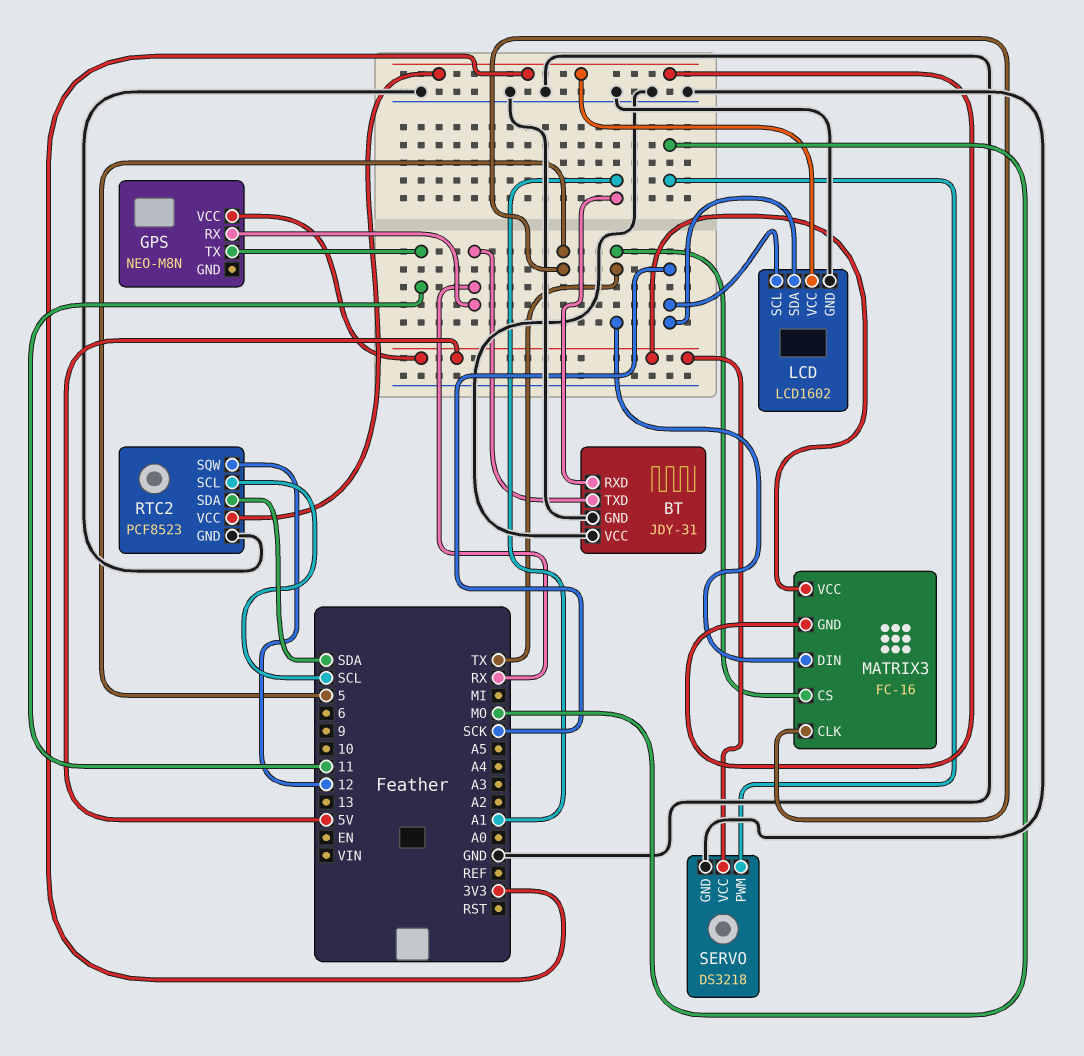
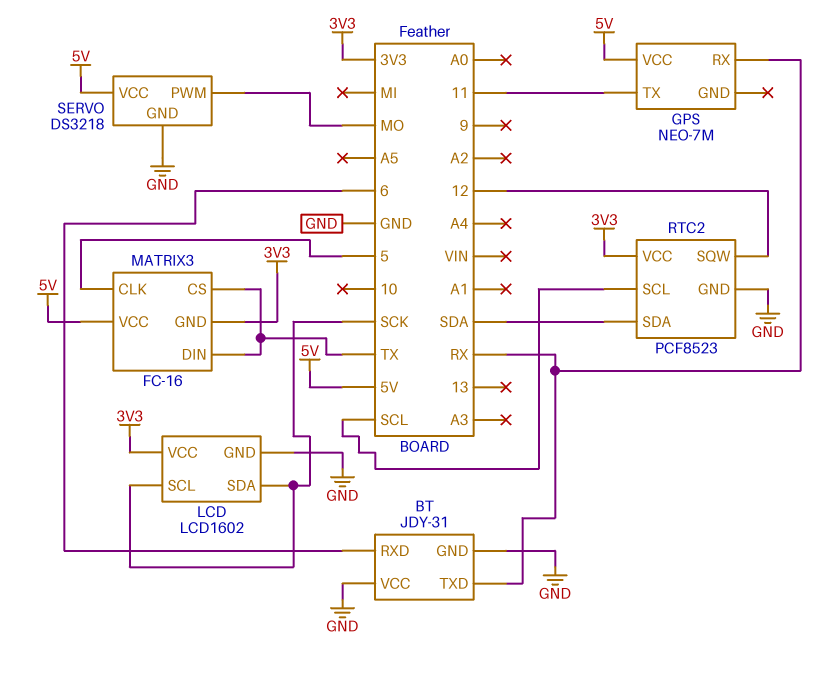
BT pin RXD: A1 -> 6
GPS: NEO-M8N -> NEO-7M

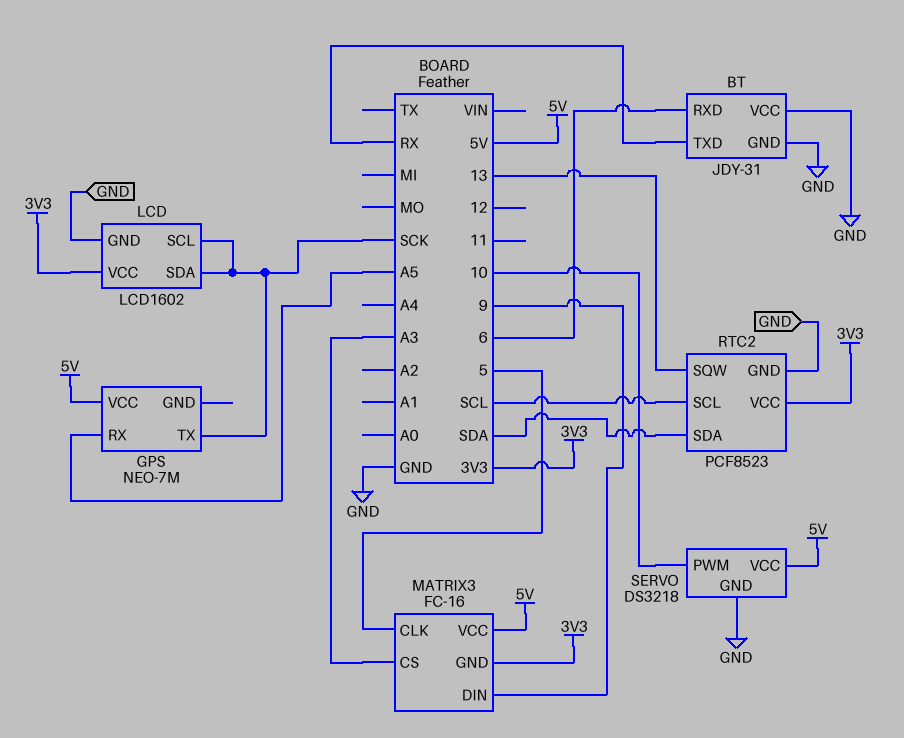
GPS pin RX: RX -> A5
GPS pin TX: 11 -> SCK
MATRIX3 pin CS: TX -> A3
MATRIX3 pin DIN: TX -> 9
RTC2 pin SQW: 12 -> 13
SERVO pin PWM: MO -> 10

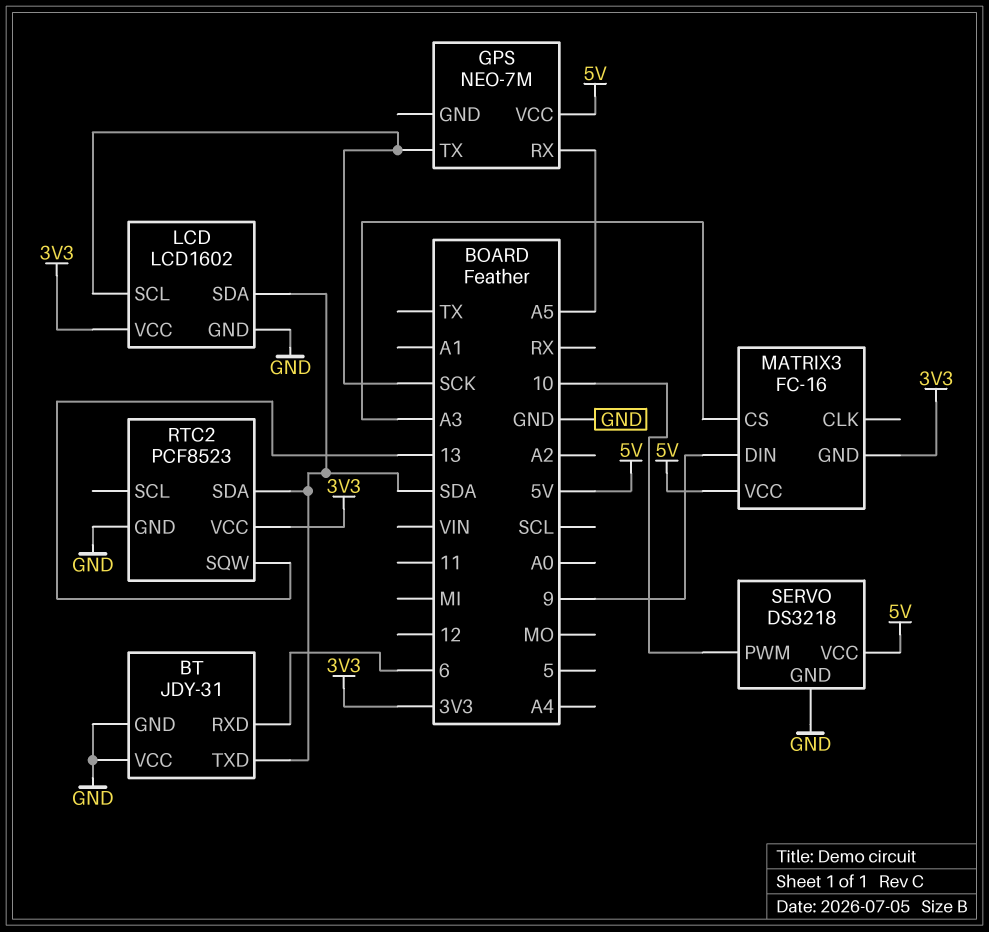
BT pin TXD: RX -> SDA
LCD pin SDA: SCK -> SDA
MATRIX3 pin CLK: 5 -> none
RTC2 pin SCL: SCL -> none

